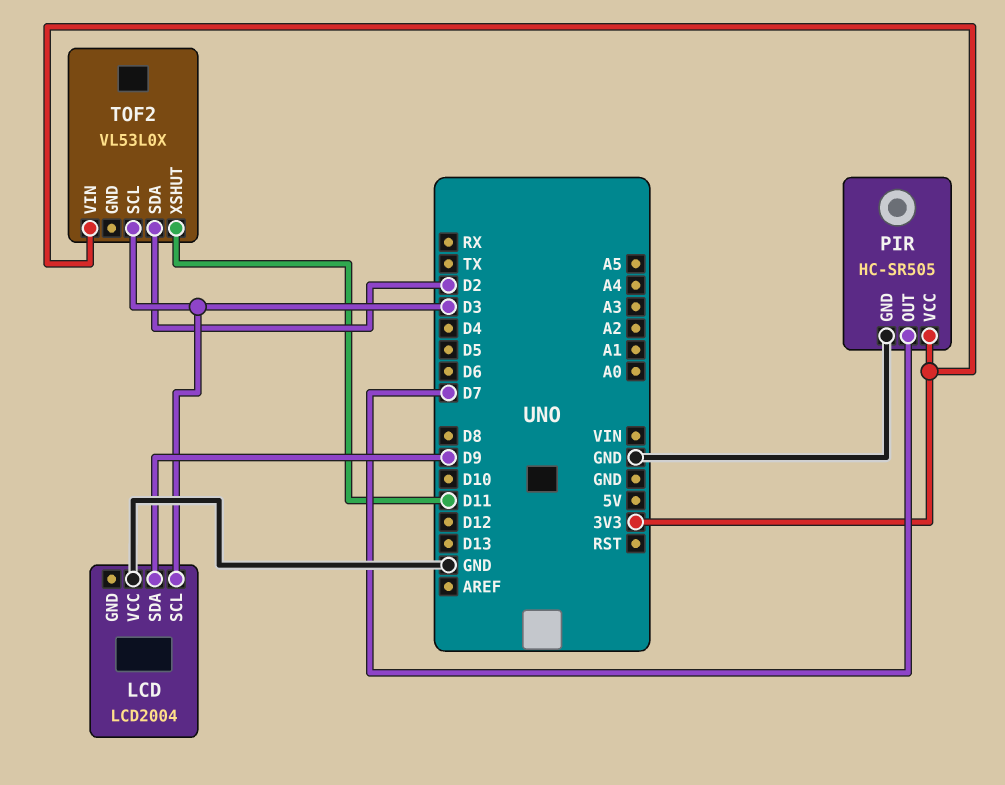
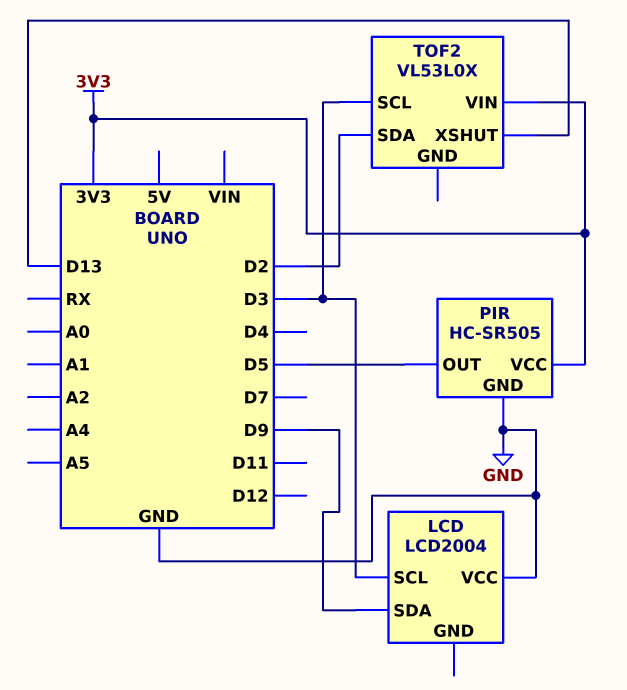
PIR pin OUT: D7 -> D5
TOF2 pin XSHUT: D11 -> D13

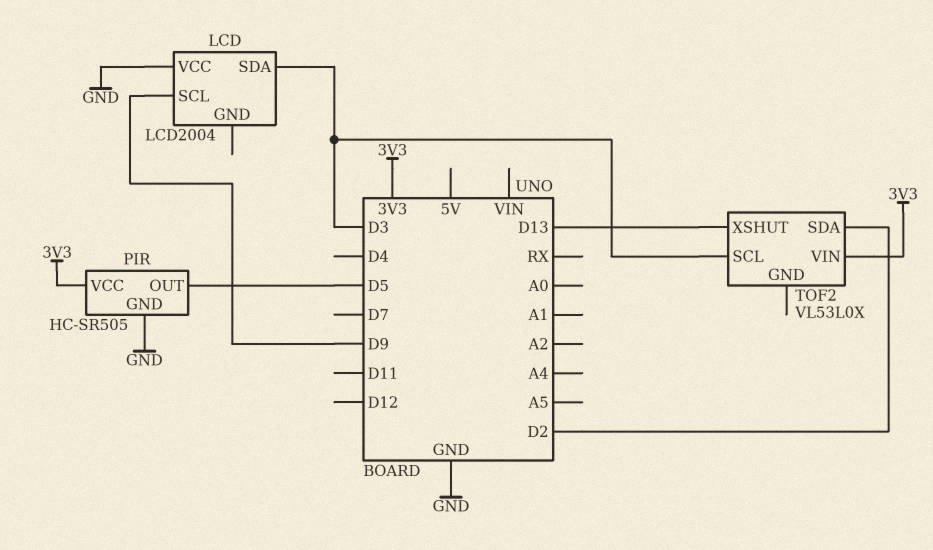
LCD pin SCL: D3 -> D9
LCD pin SDA: D9 -> D3

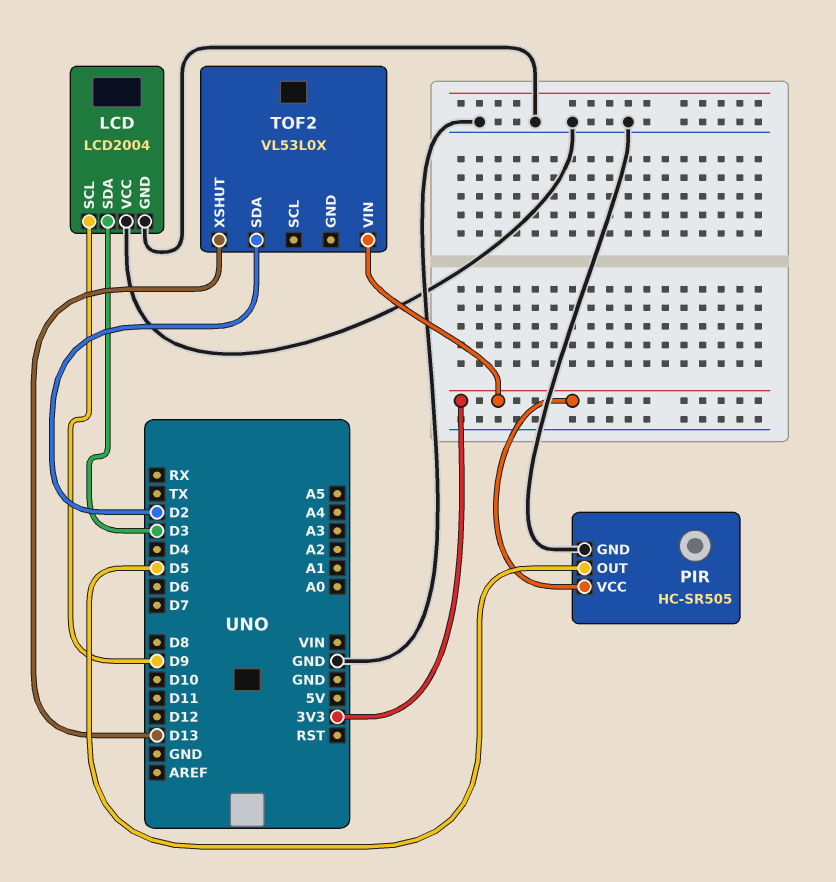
LCD pin GND: none -> GND
TOF2 pin SCL: D3 -> none

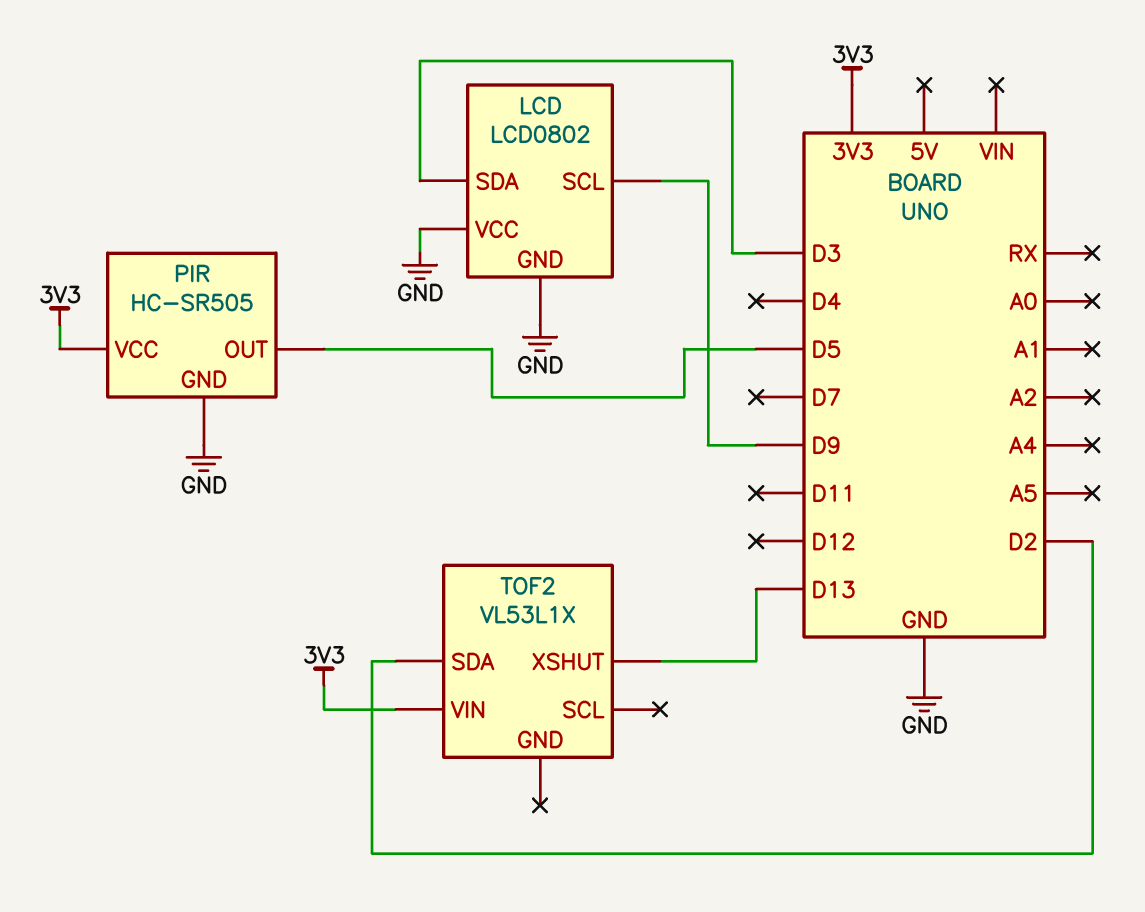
LCD: LCD2004 -> LCD0802
TOF2: VL53L0X -> VL53L1X

